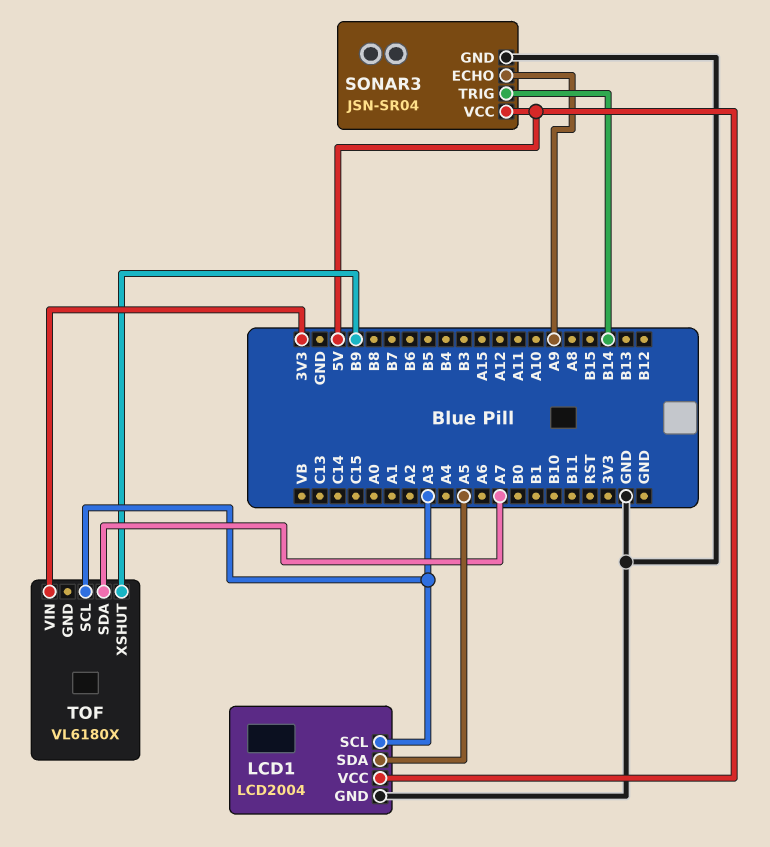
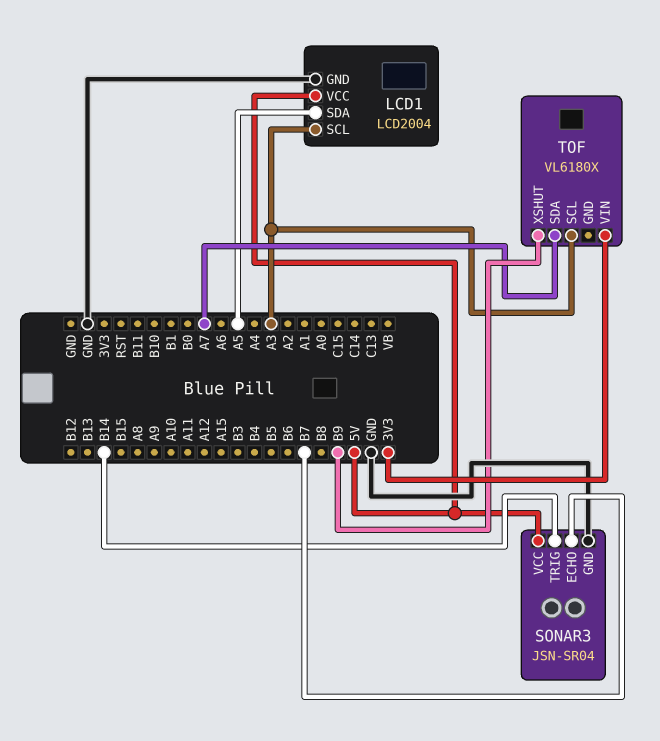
SONAR3 pin ECHO: A9 -> B7

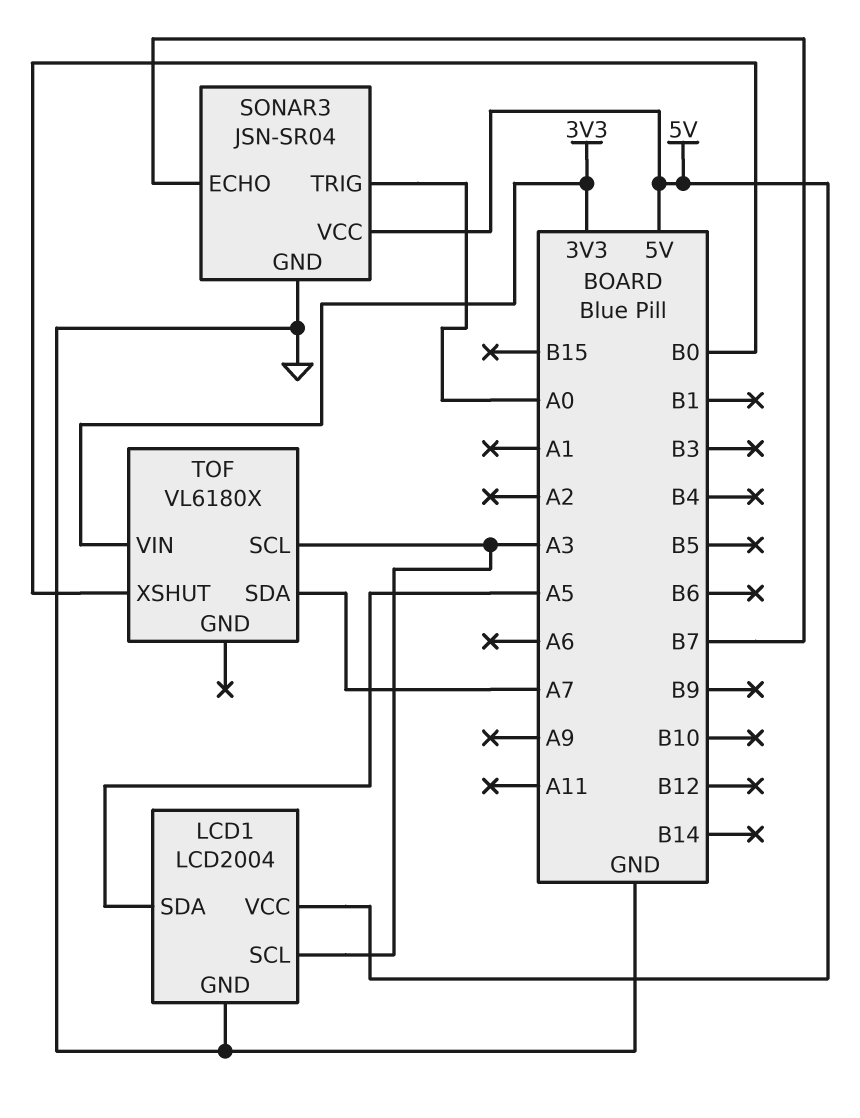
SONAR3 pin TRIG: B14 -> A0
TOF pin XSHUT: B9 -> B0

